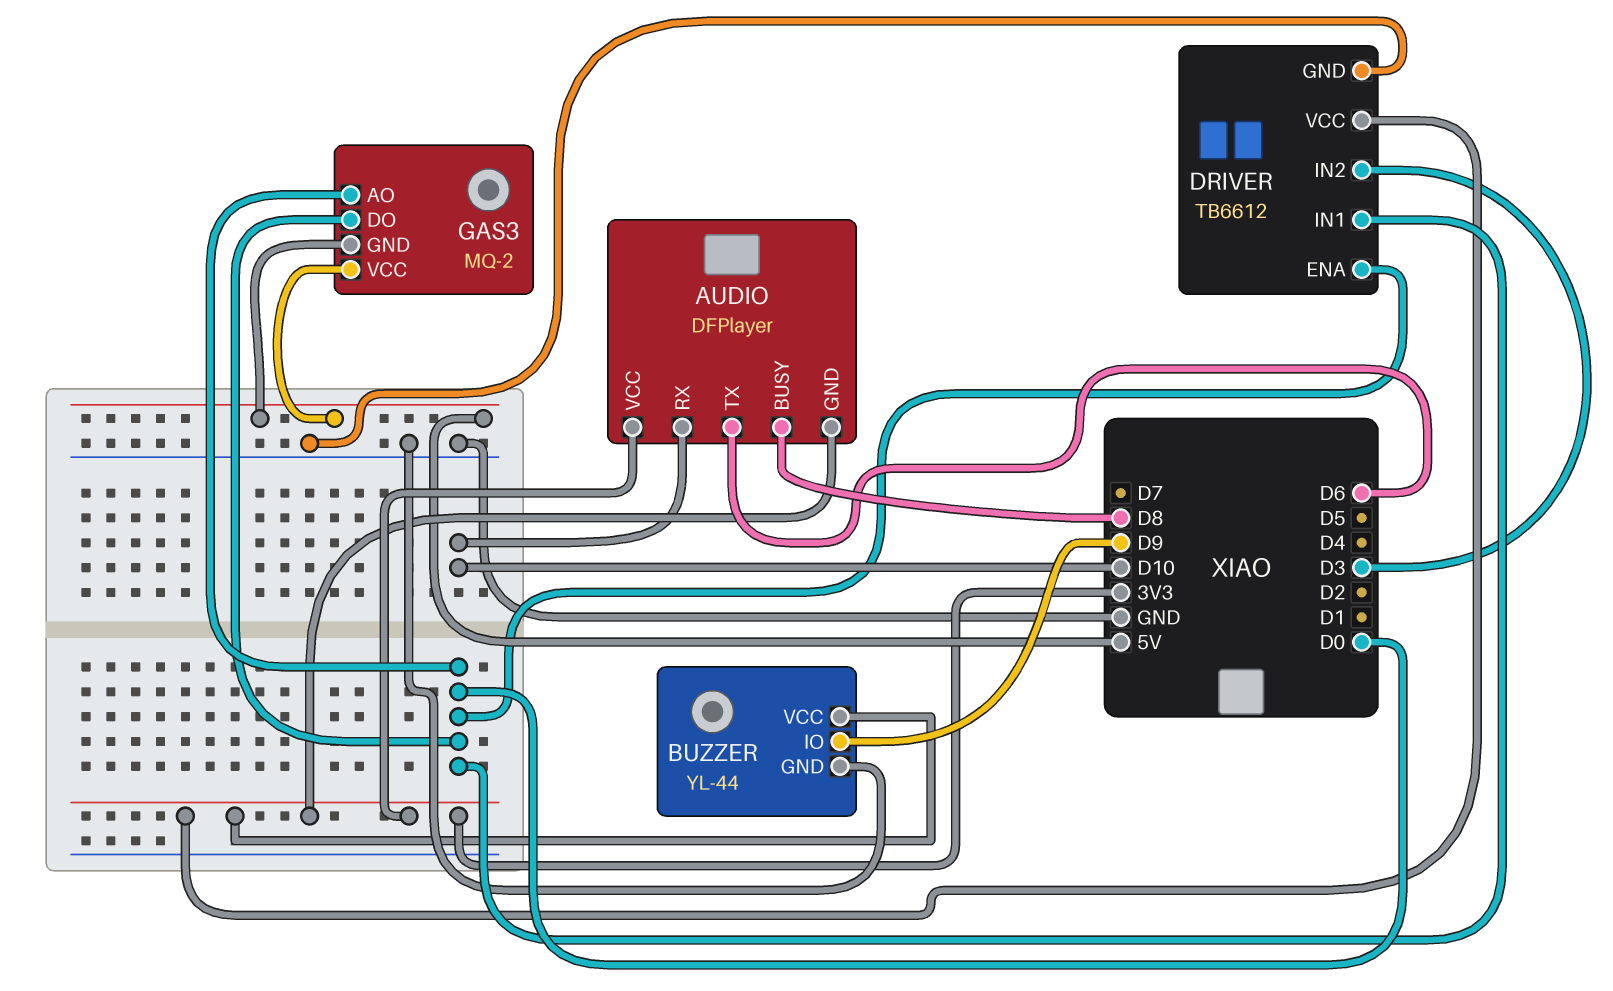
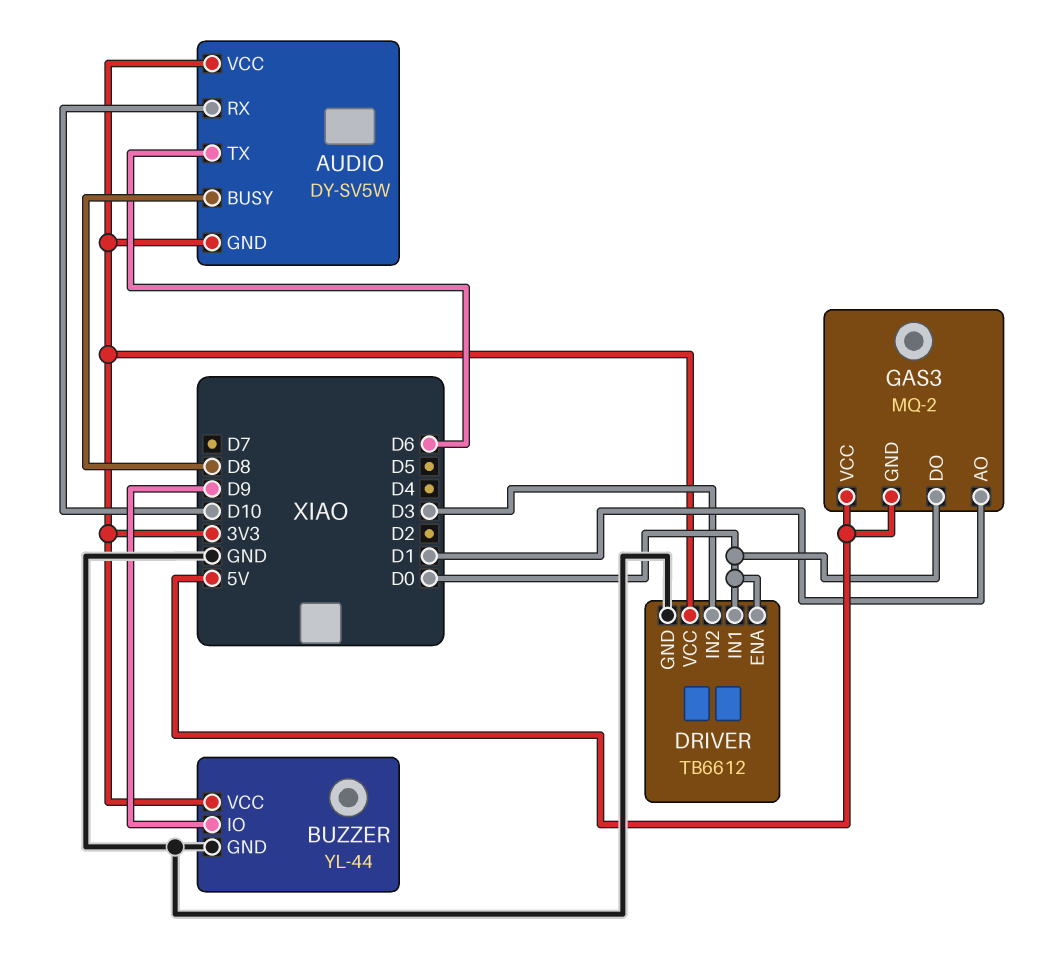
AUDIO: DFPlayer -> DY-SV5W
GAS3 pin AO: D0 -> D1

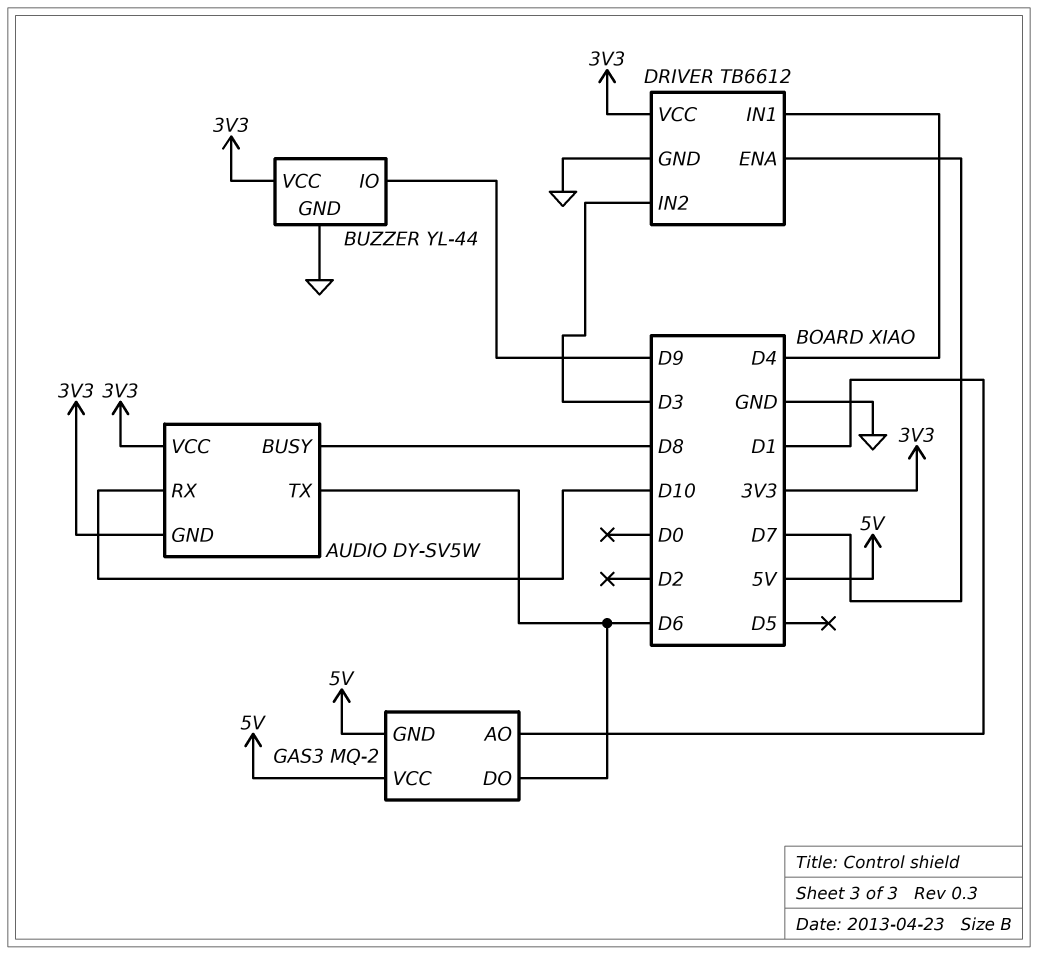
DRIVER pin ENA: D0 -> D7
DRIVER pin IN1: D0 -> D4
GAS3 pin DO: D0 -> D6

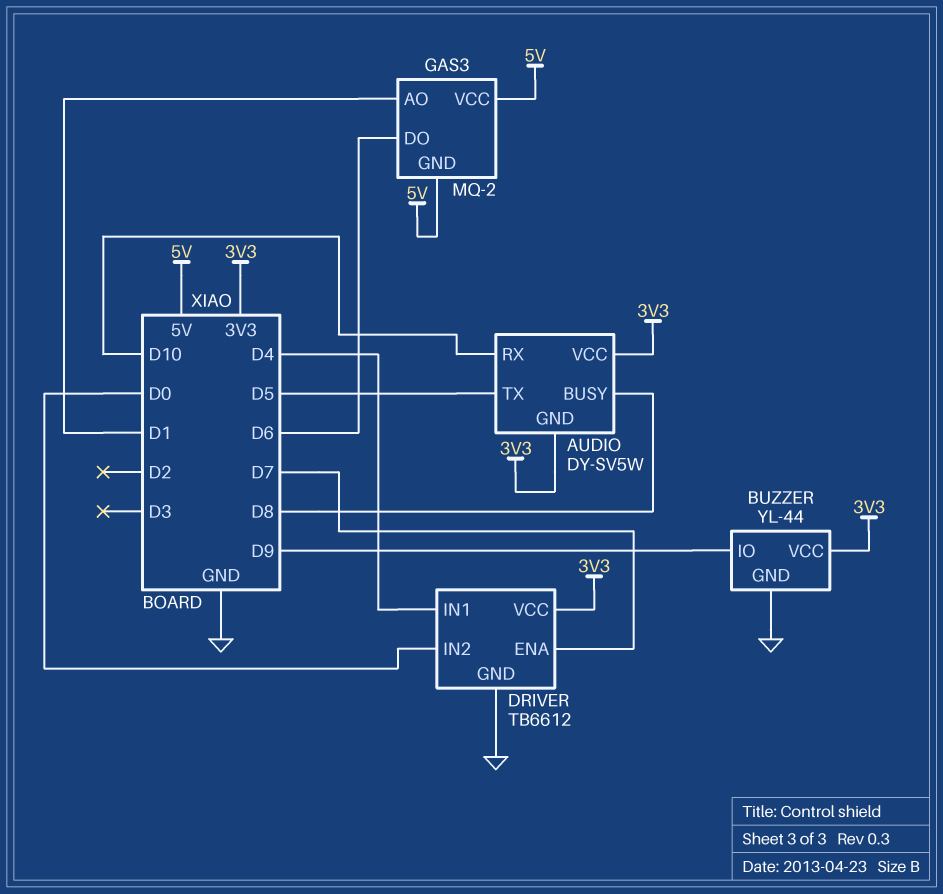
AUDIO pin TX: D6 -> D5
DRIVER pin IN2: D3 -> D0

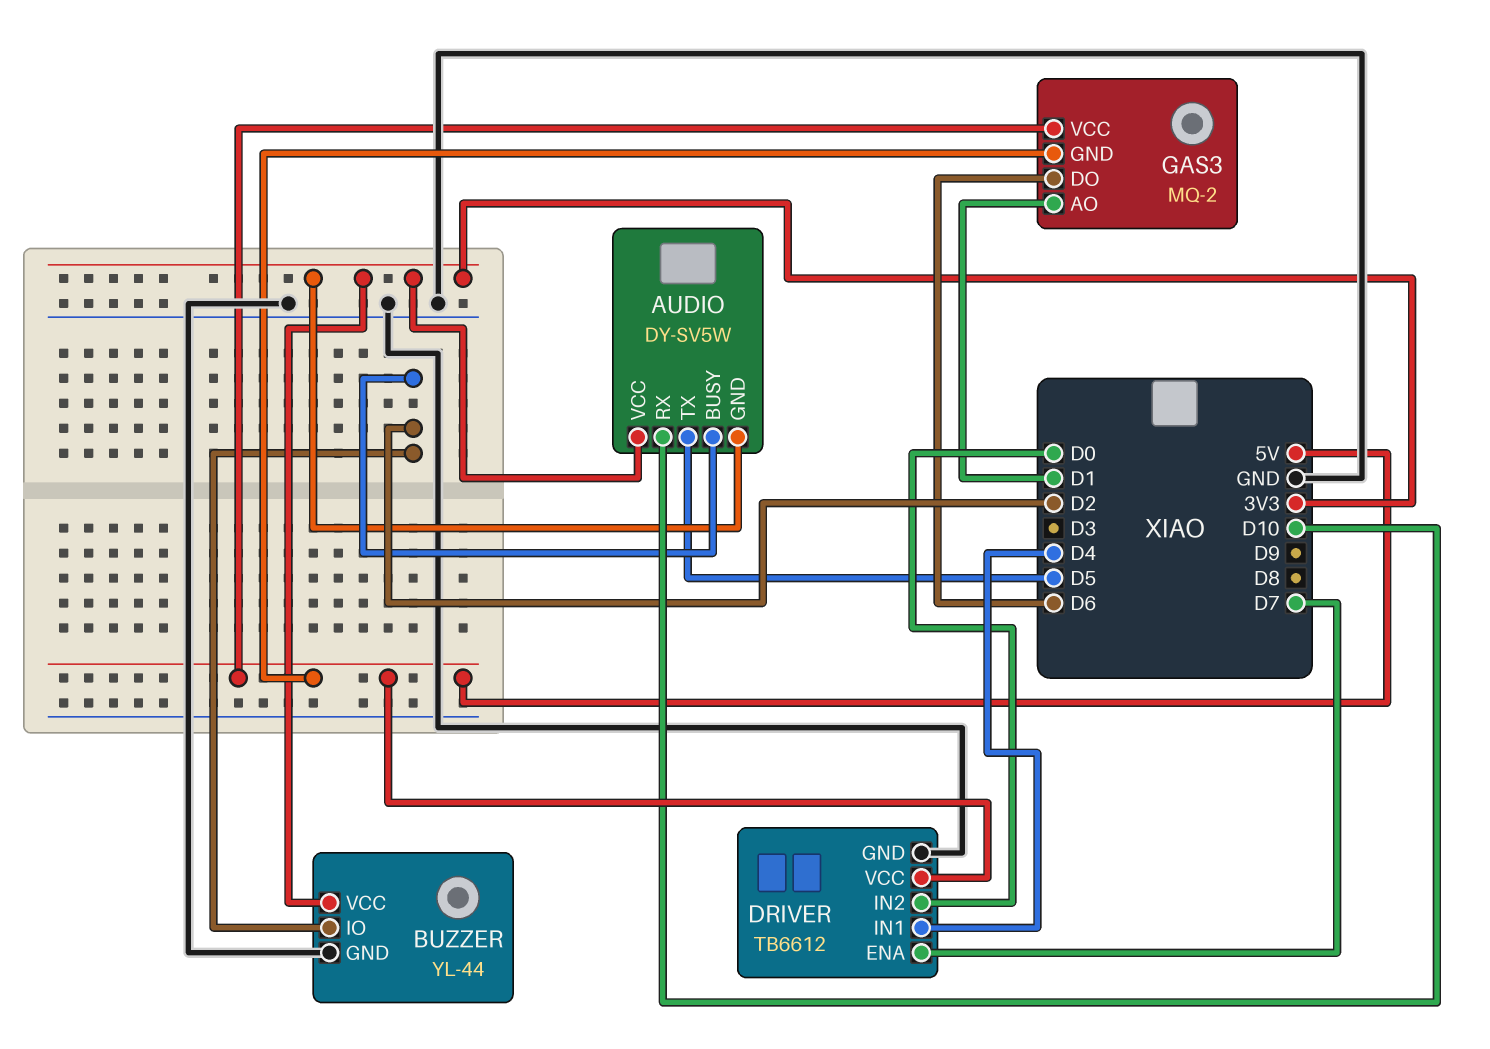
AUDIO pin BUSY: D8 -> D2
BUZZER pin IO: D9 -> D2
DRIVER pin VCC: 3V3 -> 5V

